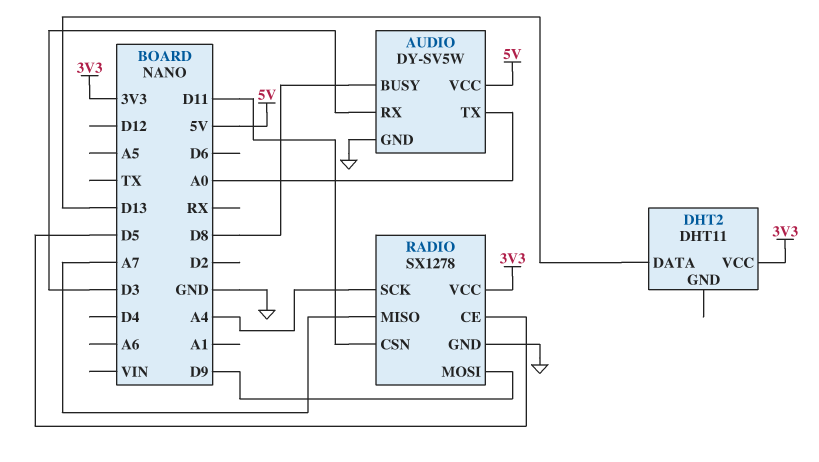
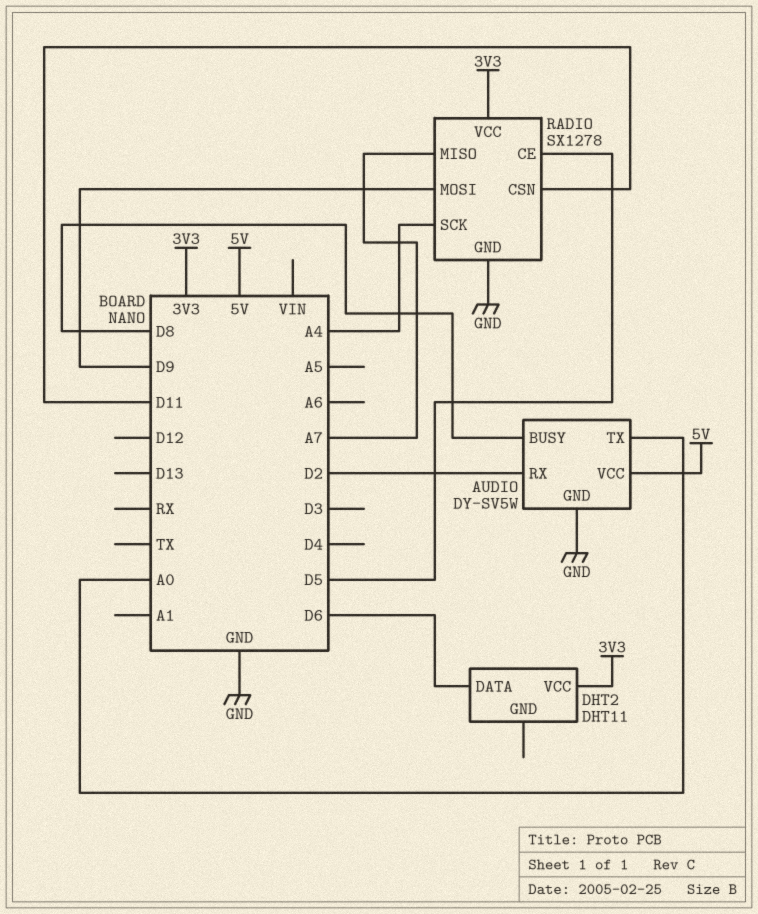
AUDIO pin RX: D3 -> D2
DHT2 pin DATA: D13 -> D6

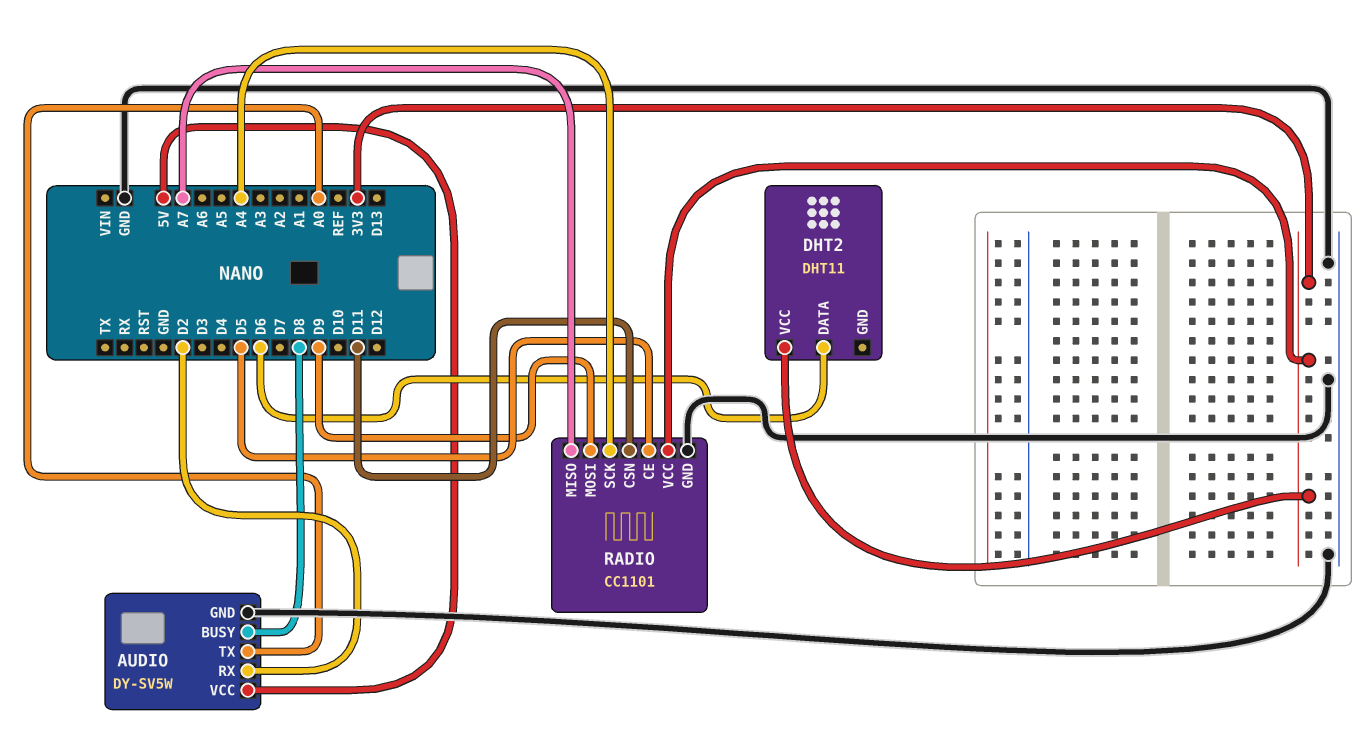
RADIO: SX1278 -> CC1101

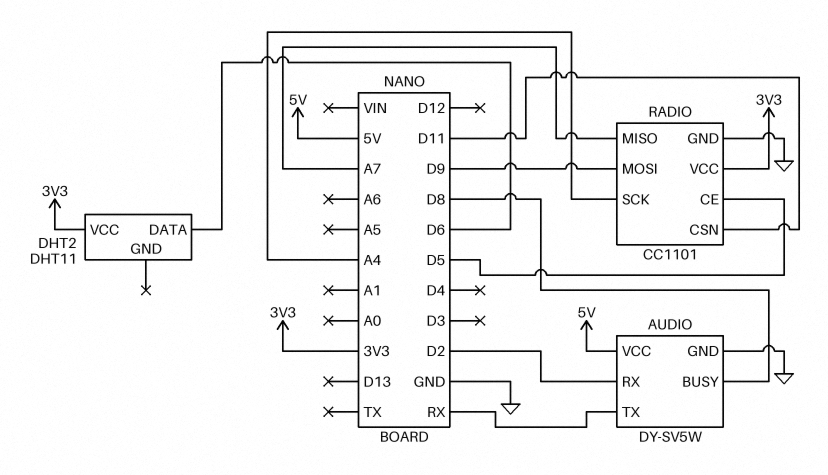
AUDIO pin TX: A0 -> RX

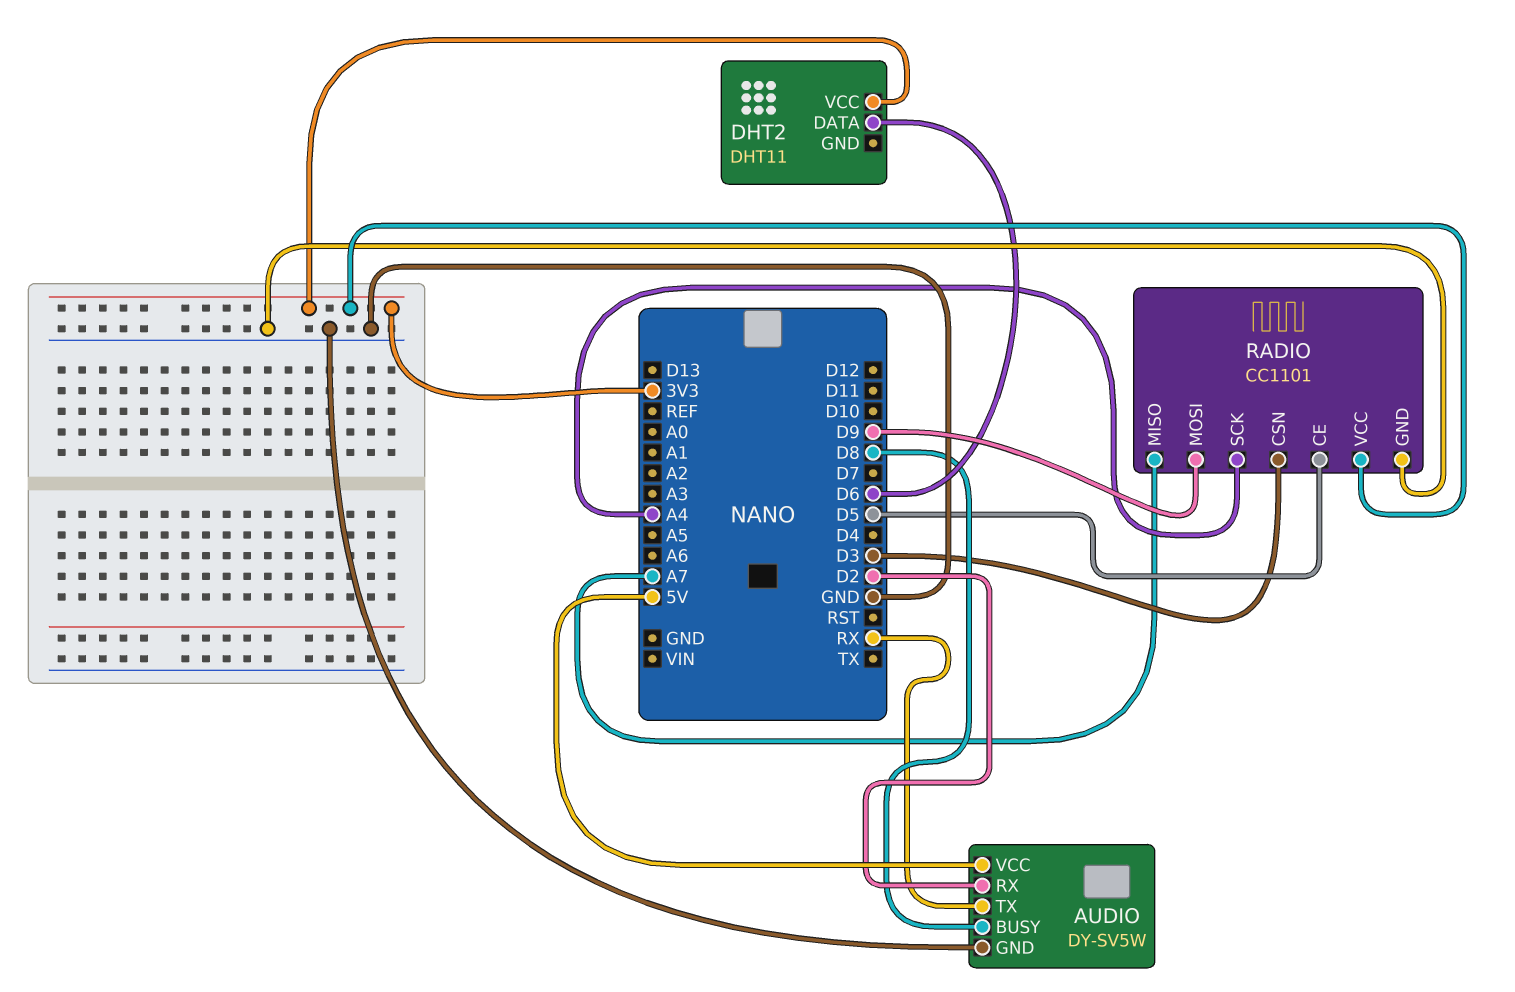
RADIO pin CSN: D11 -> D3

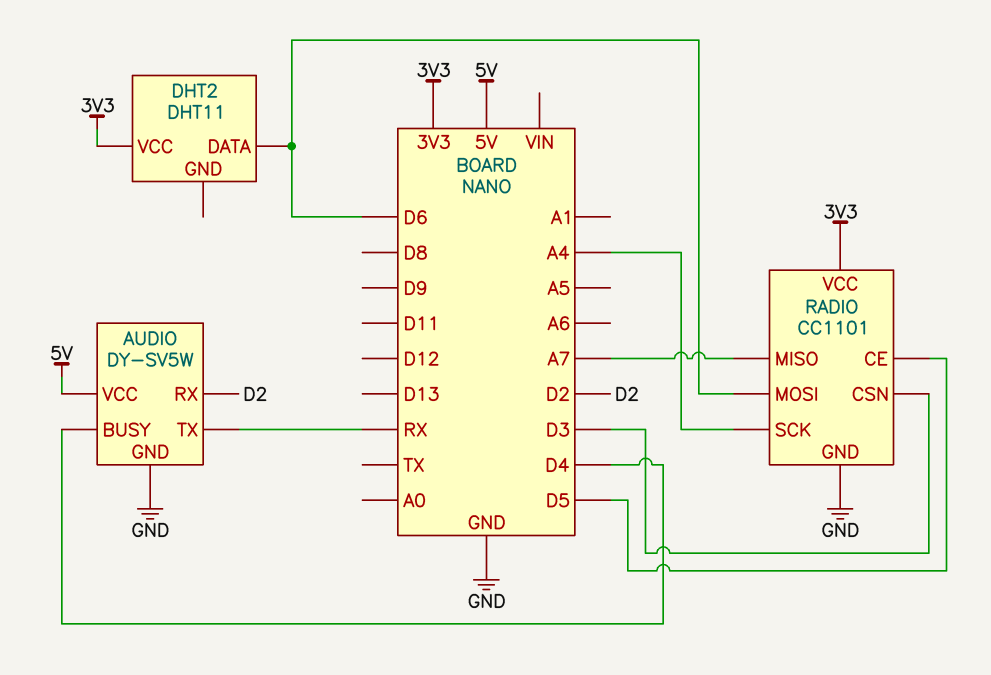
AUDIO pin BUSY: D8 -> D4
RADIO pin MOSI: D9 -> D6

